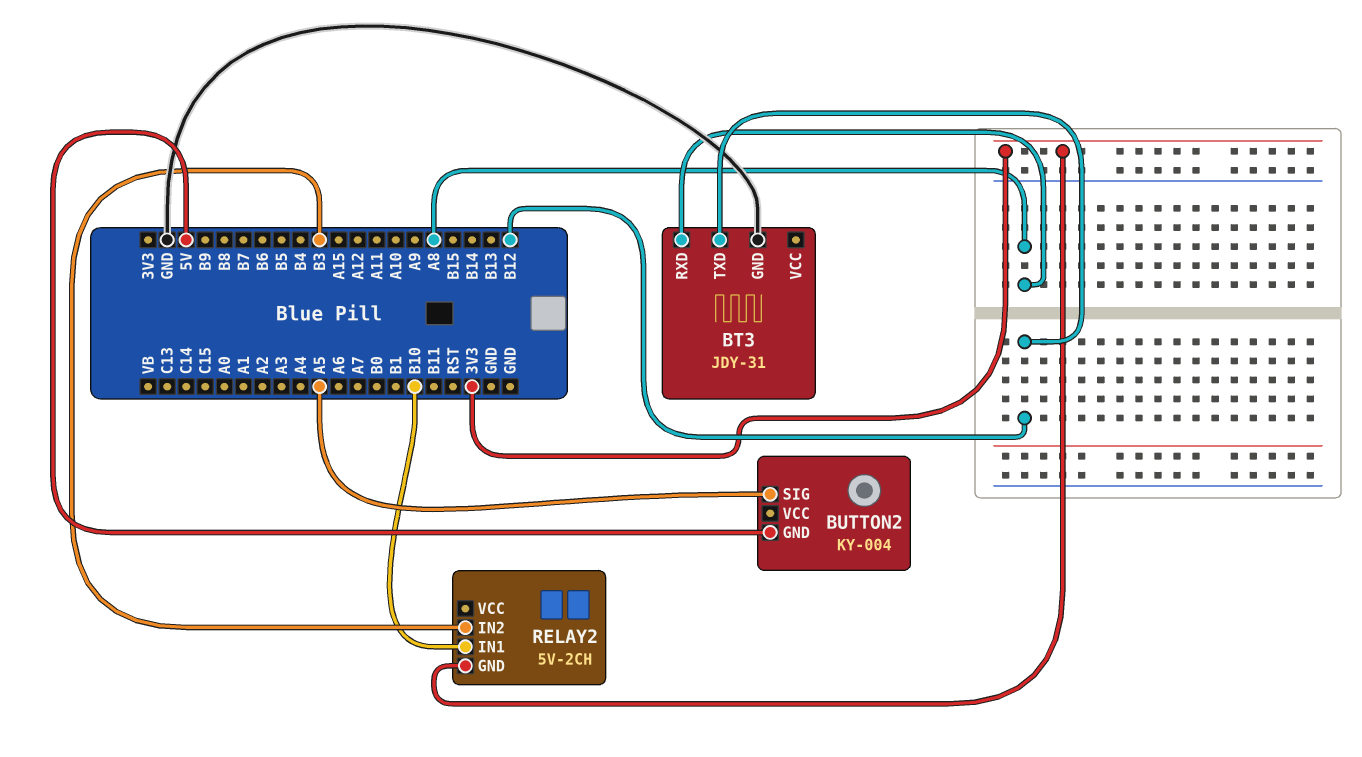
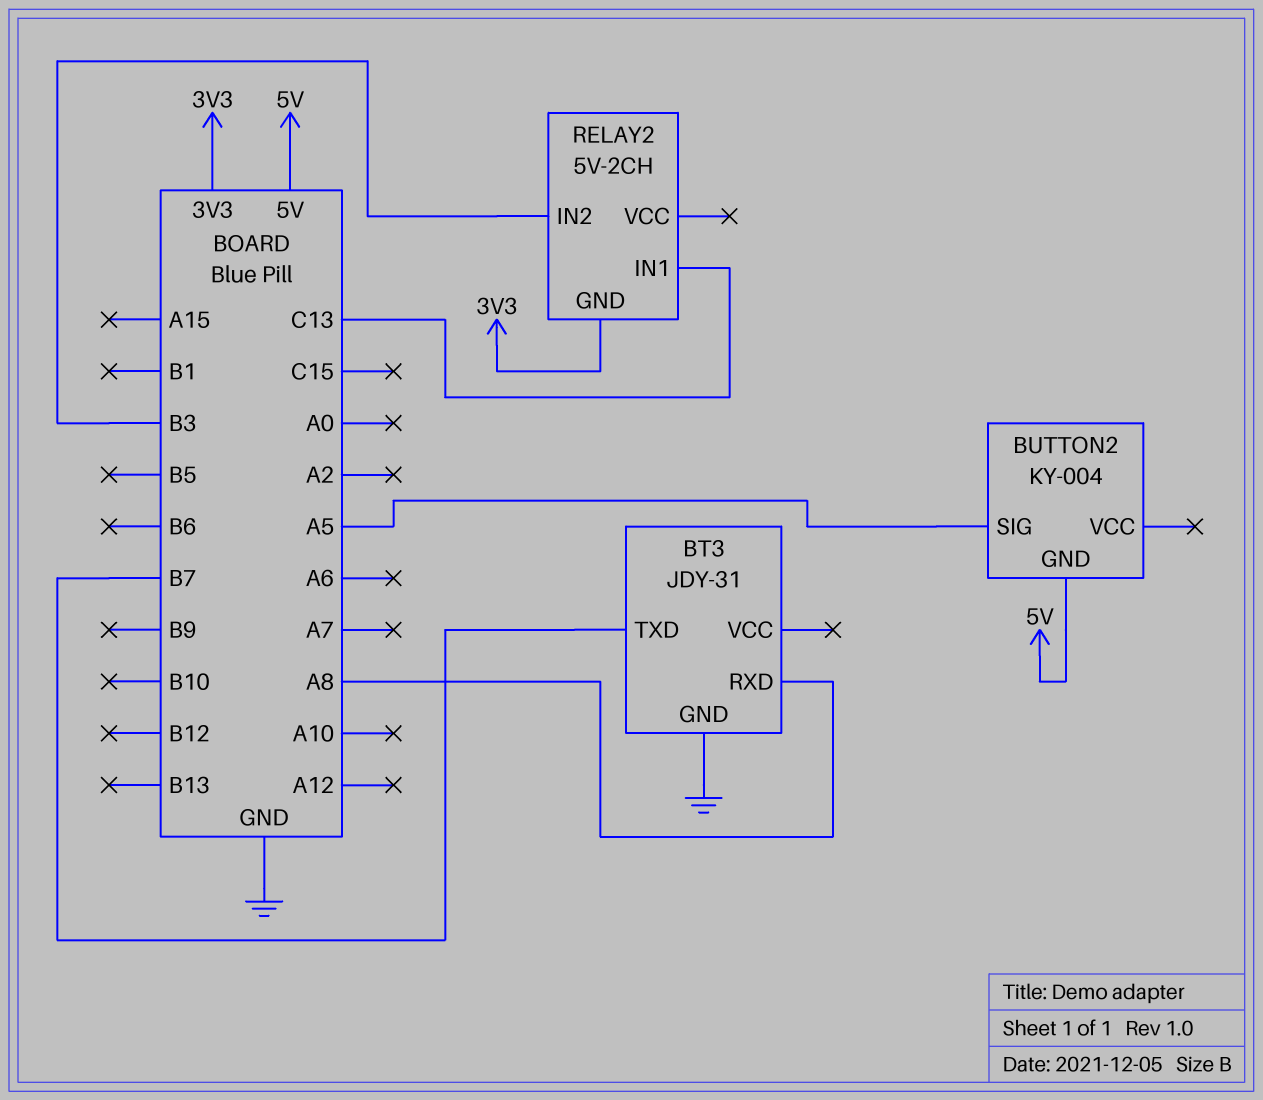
BT3 pin TXD: B12 -> B7
RELAY2 pin IN1: B10 -> C13

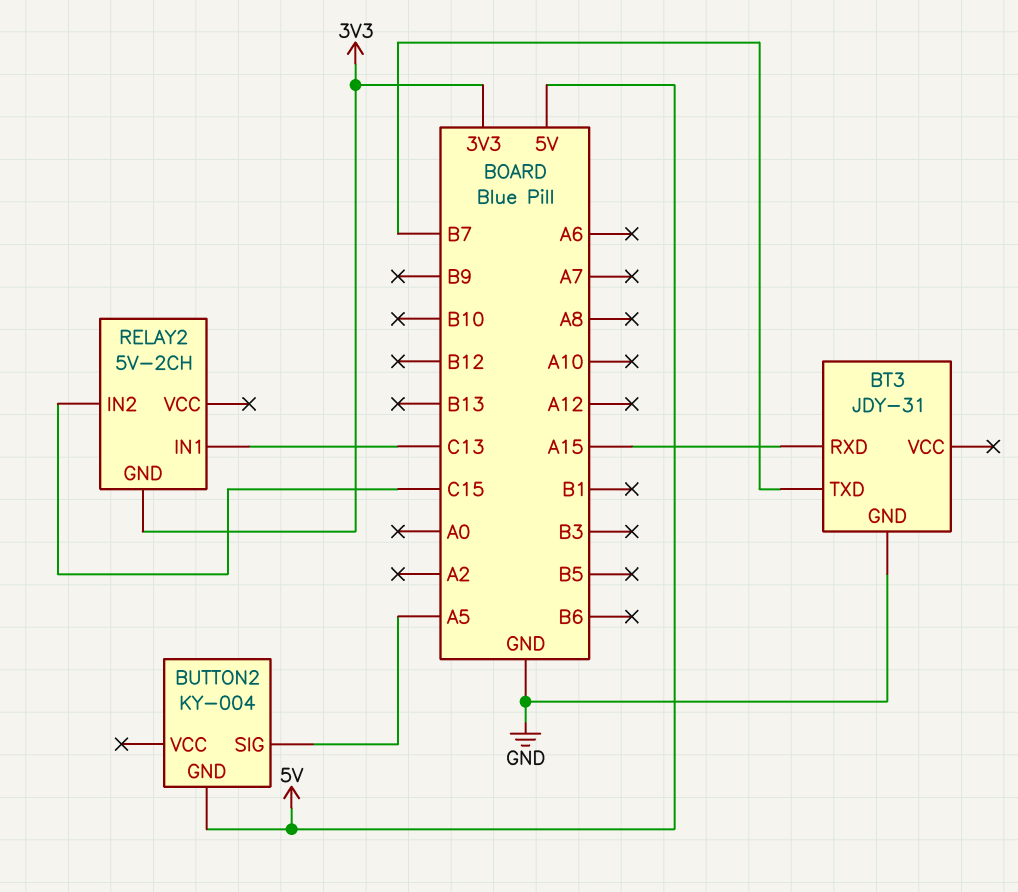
BT3 pin RXD: A8 -> A15
RELAY2 pin IN2: B3 -> C15

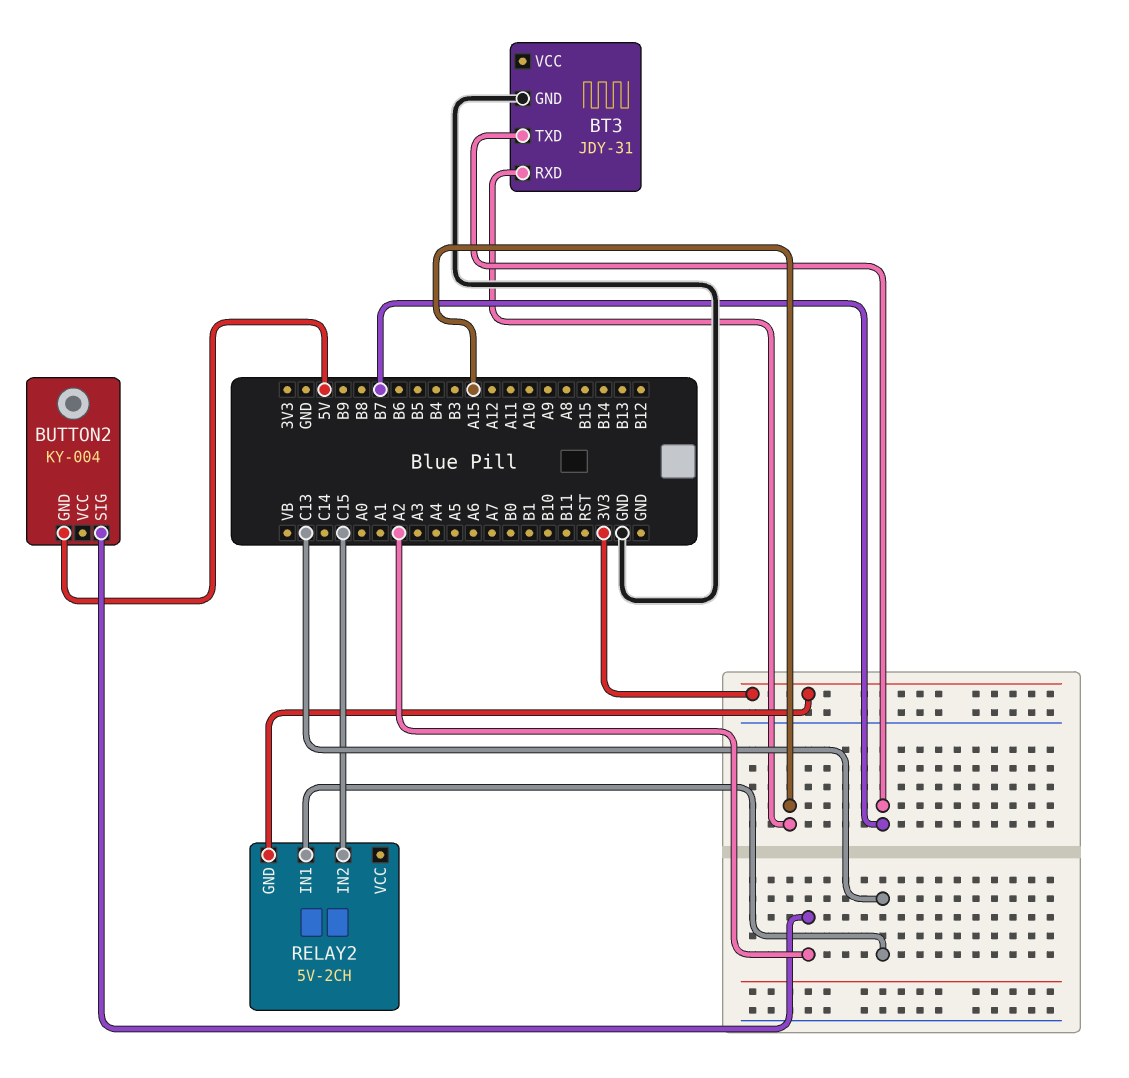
BUTTON2 pin SIG: A5 -> A2

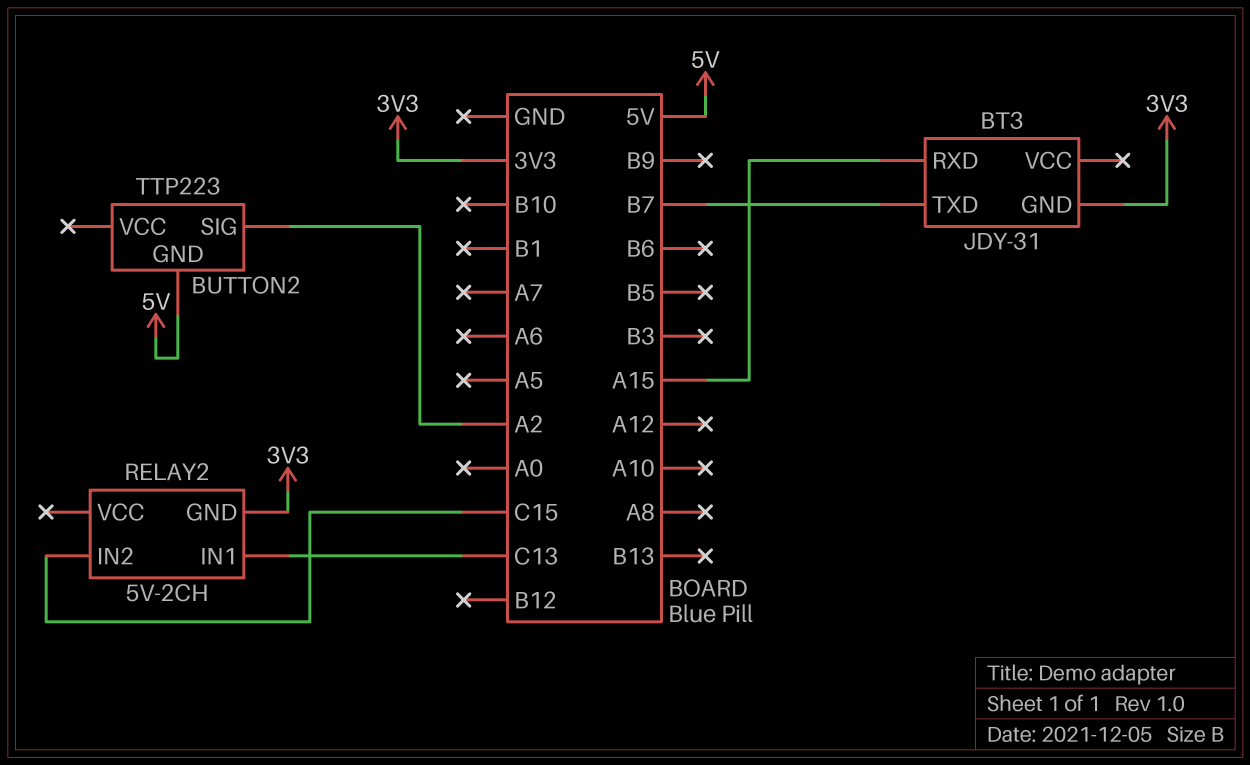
BT3 pin GND: GND -> 3V3
BUTTON2: KY-004 -> TTP223

